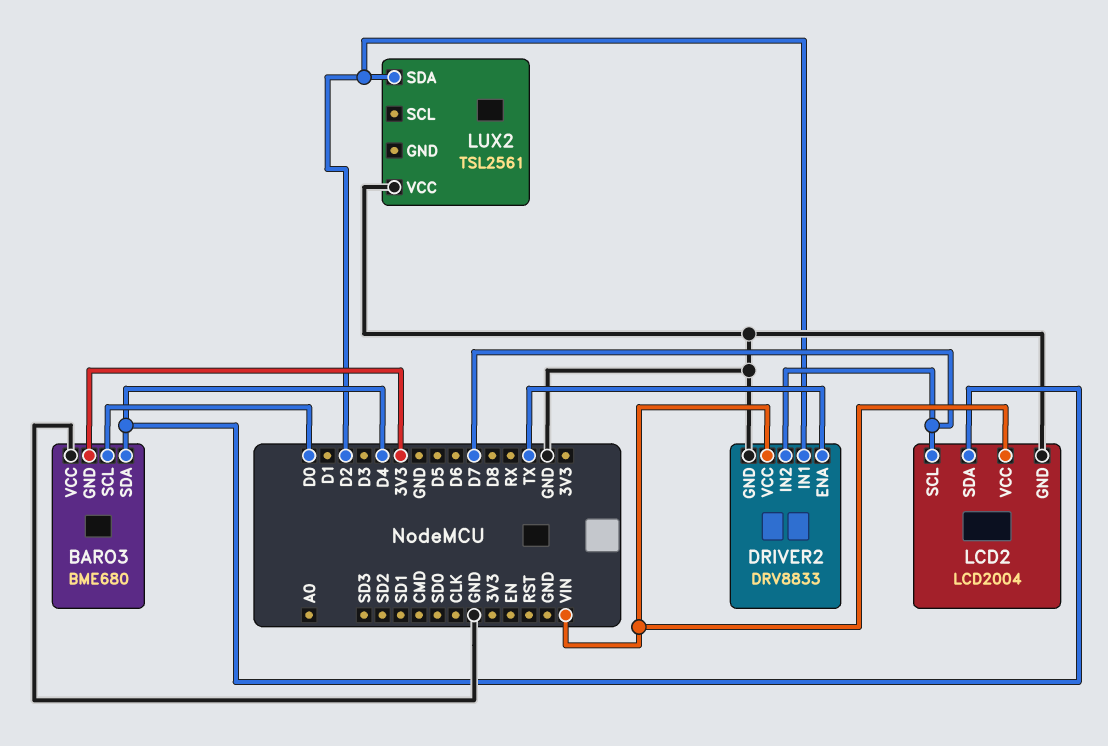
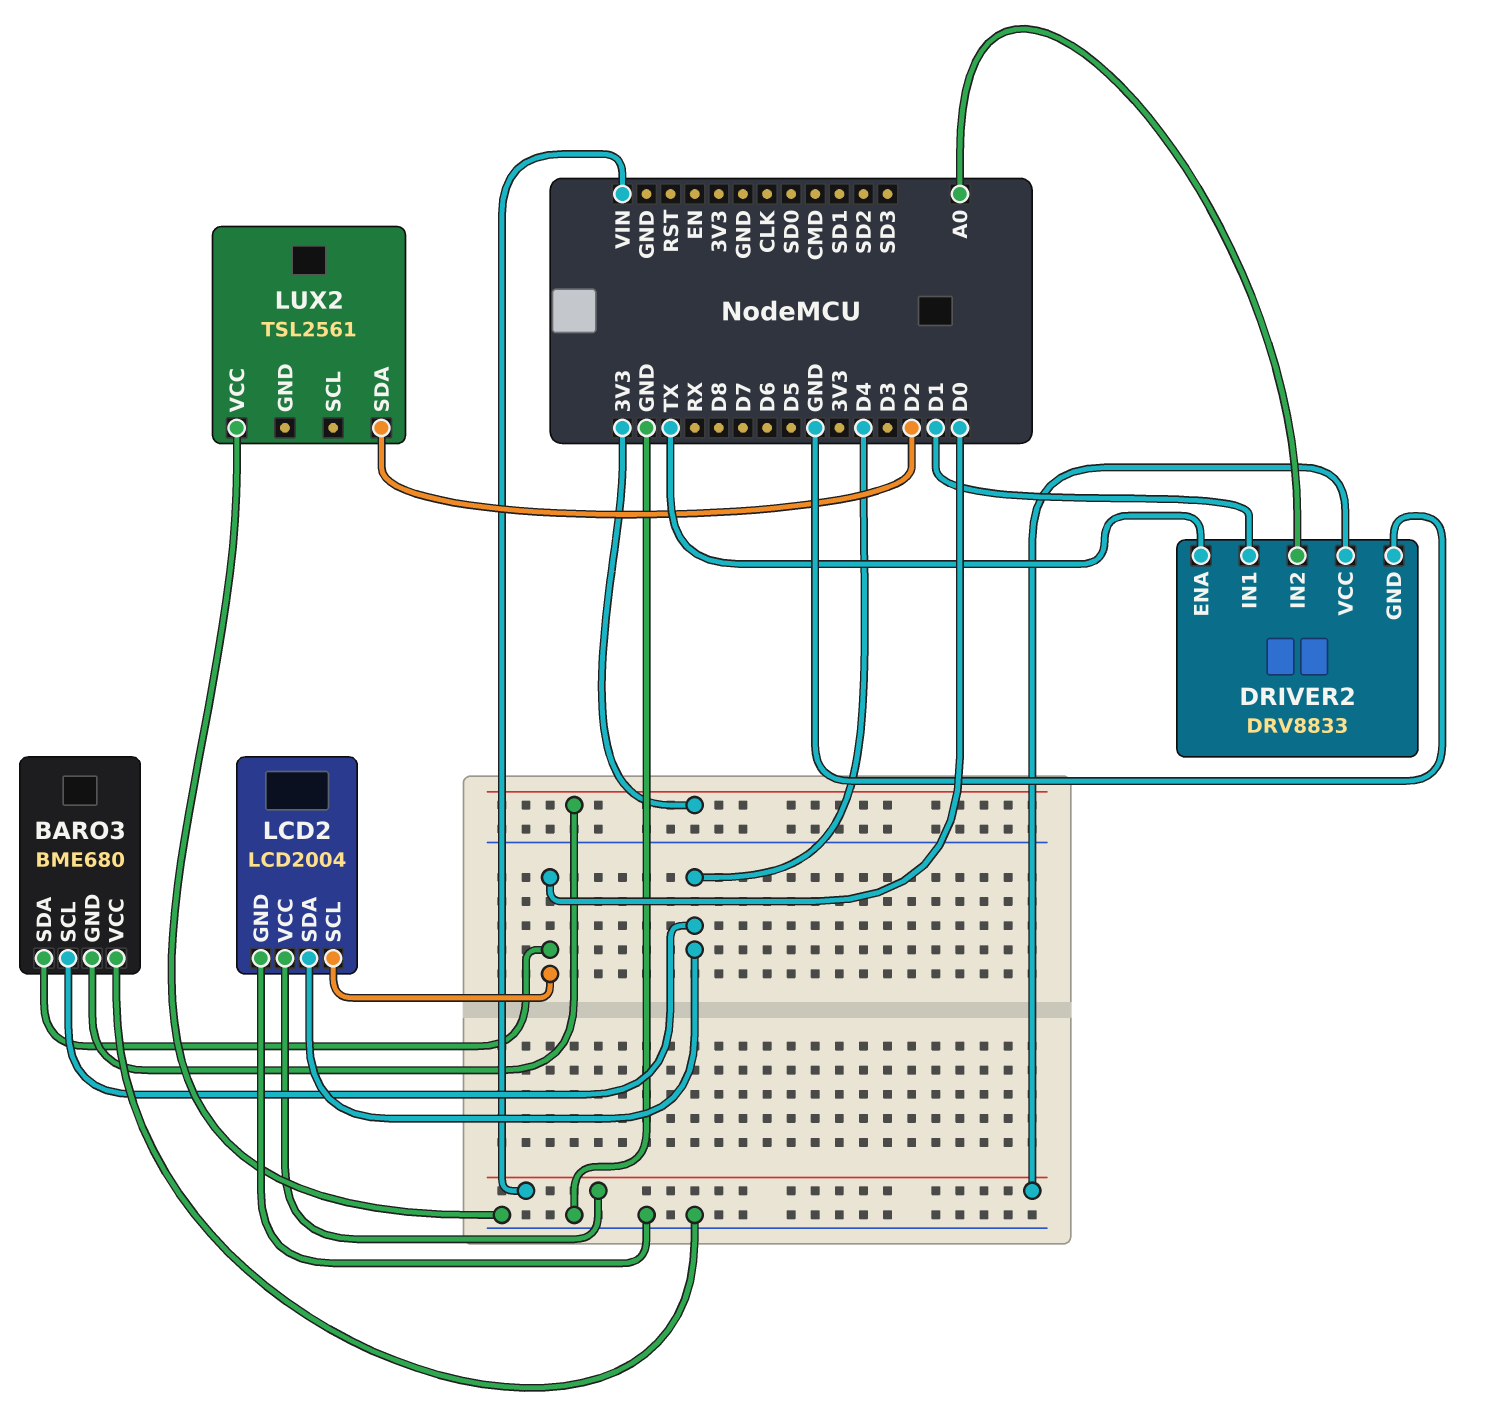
BARO3 pin SCL: D0 -> D4
BARO3 pin SDA: D4 -> D0
DRIVER2 pin IN1: D2 -> D1
DRIVER2 pin IN2: D7 -> A0
LCD2 pin SCL: D7 -> D0

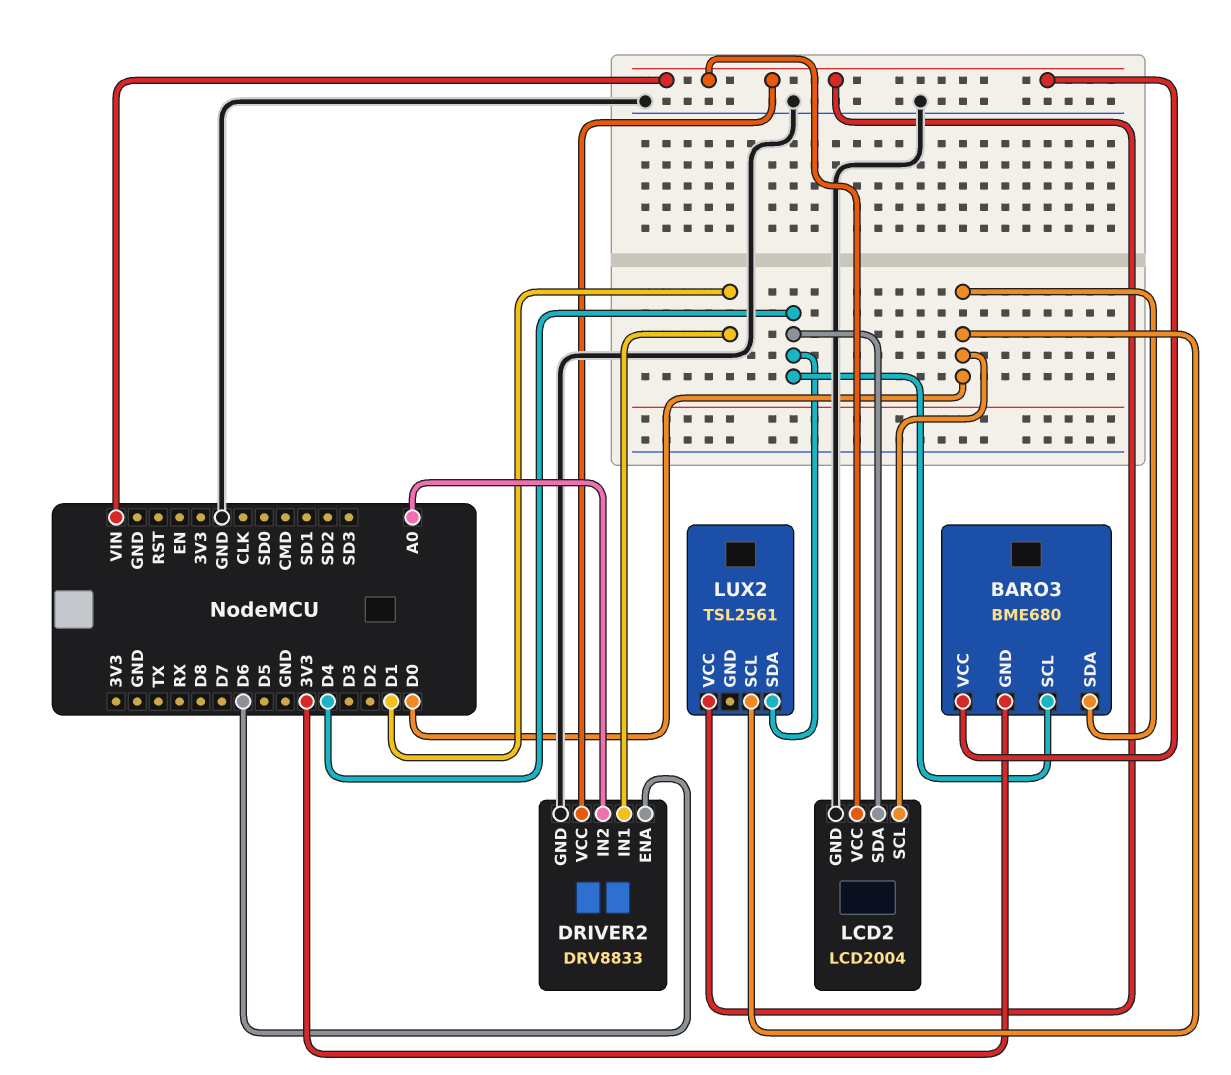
BARO3 pin VCC: GND -> VIN
DRIVER2 pin ENA: TX -> D6
LUX2 pin SCL: none -> D0
LUX2 pin SDA: D2 -> D4
LUX2 pin VCC: GND -> VIN

